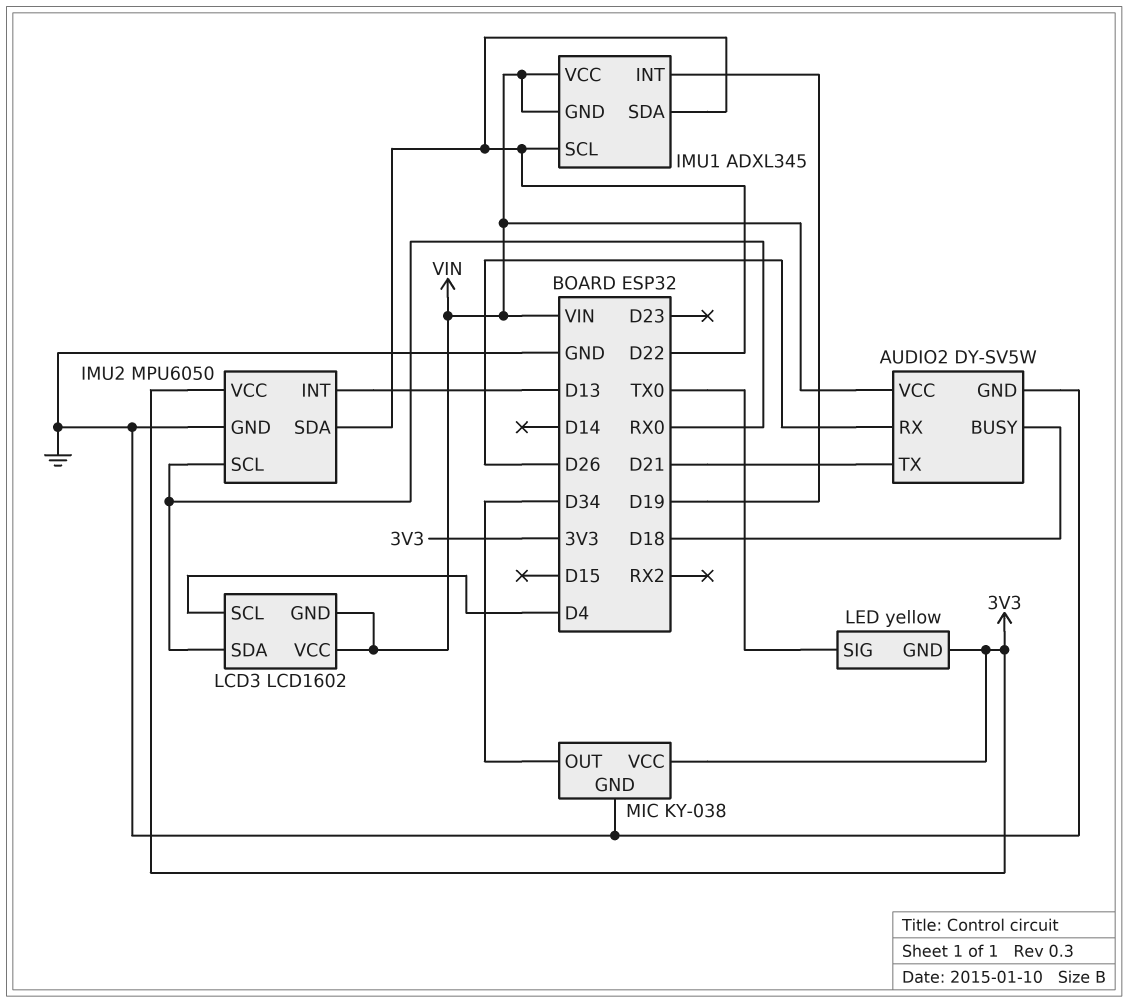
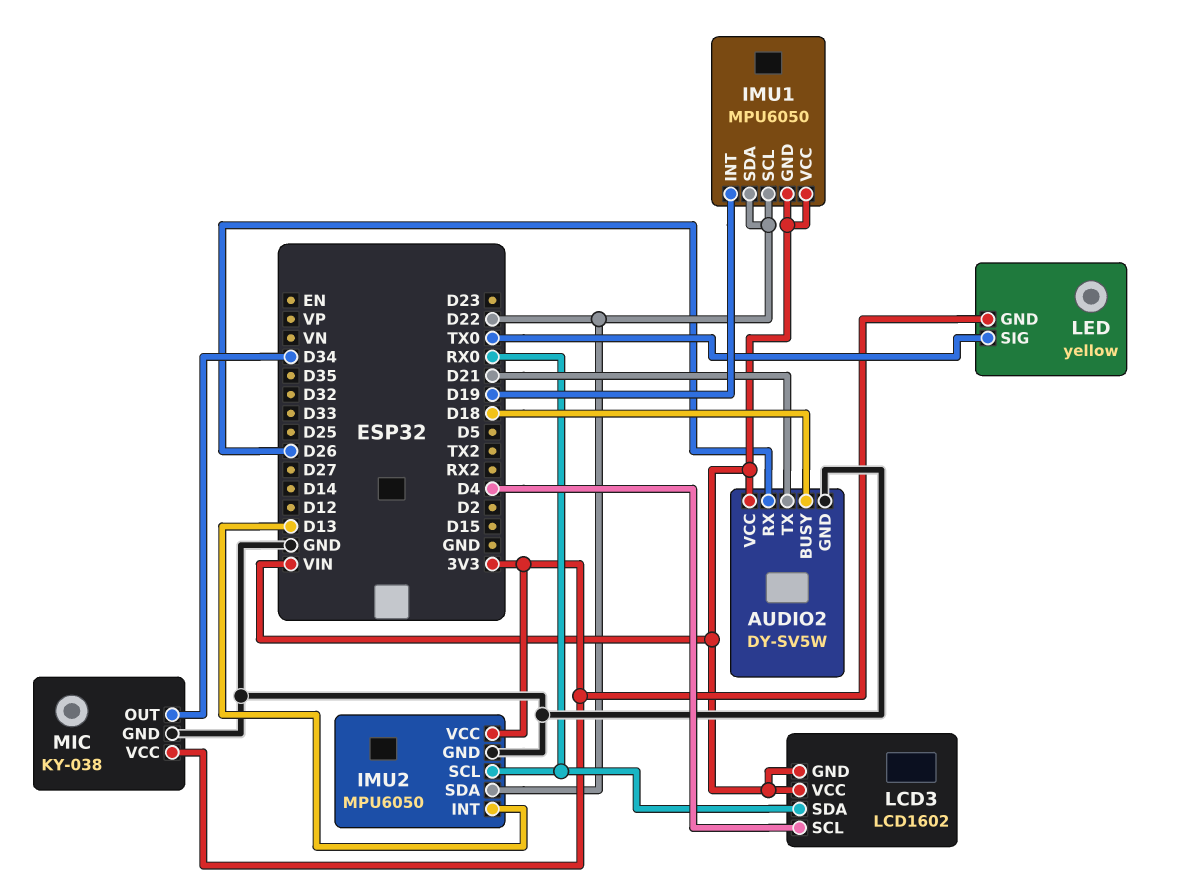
IMU1: ADXL345 -> MPU6050

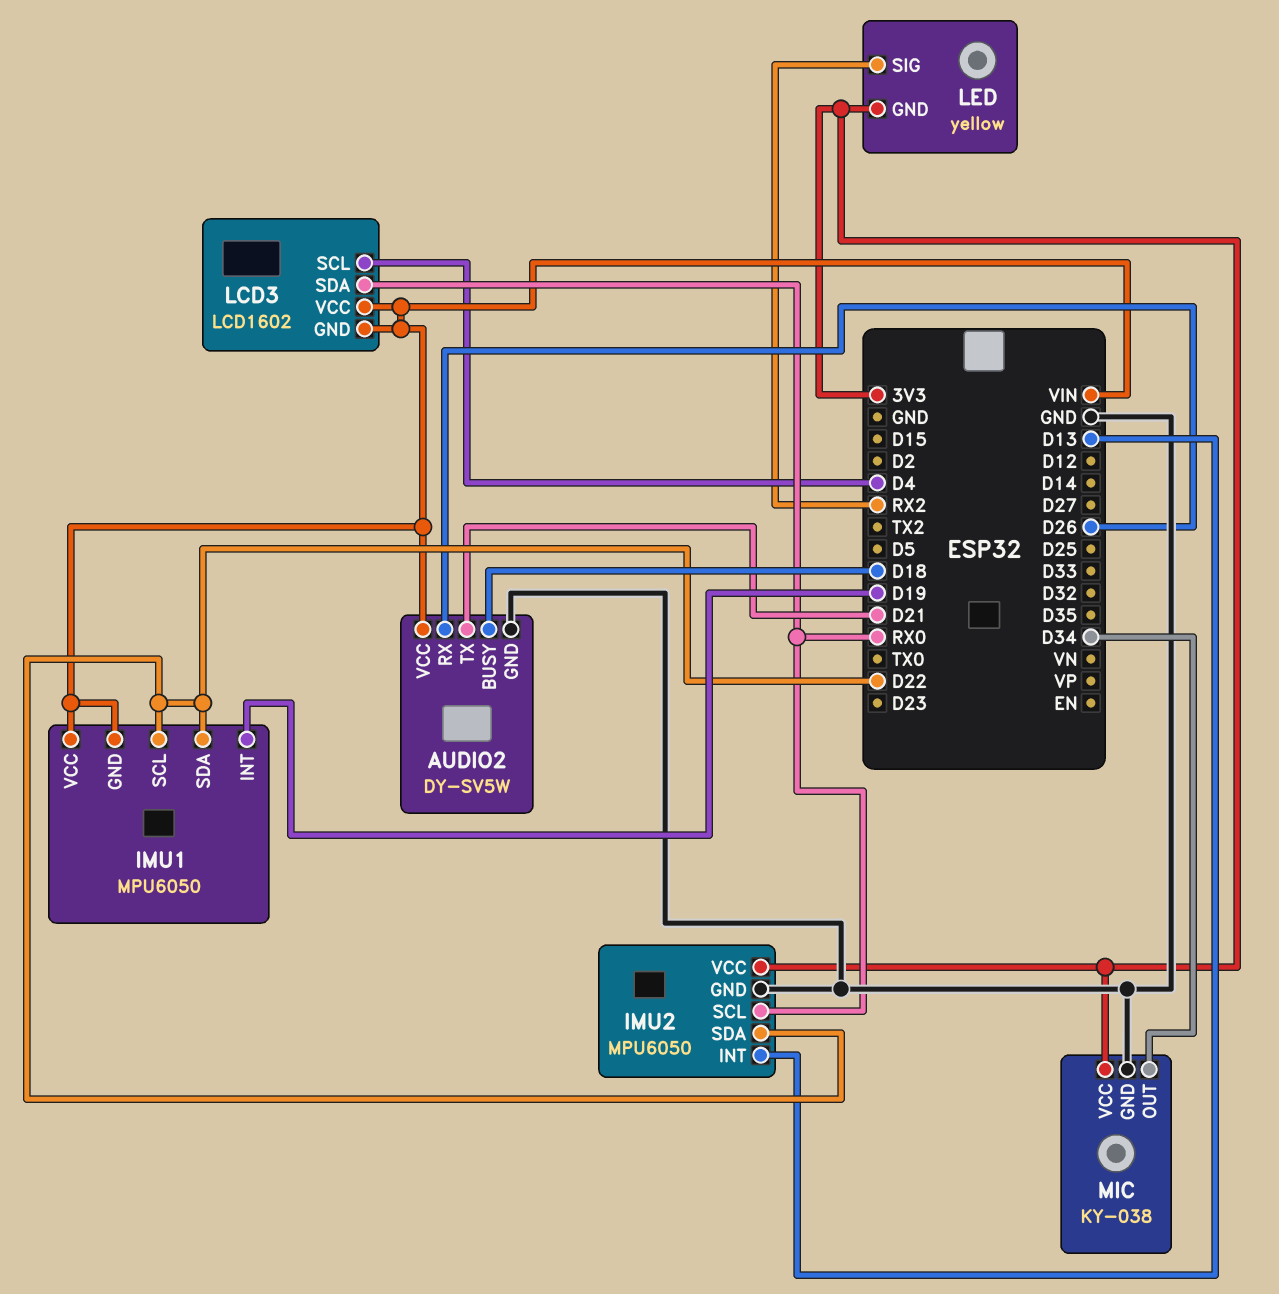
LED pin SIG: TX0 -> RX2

